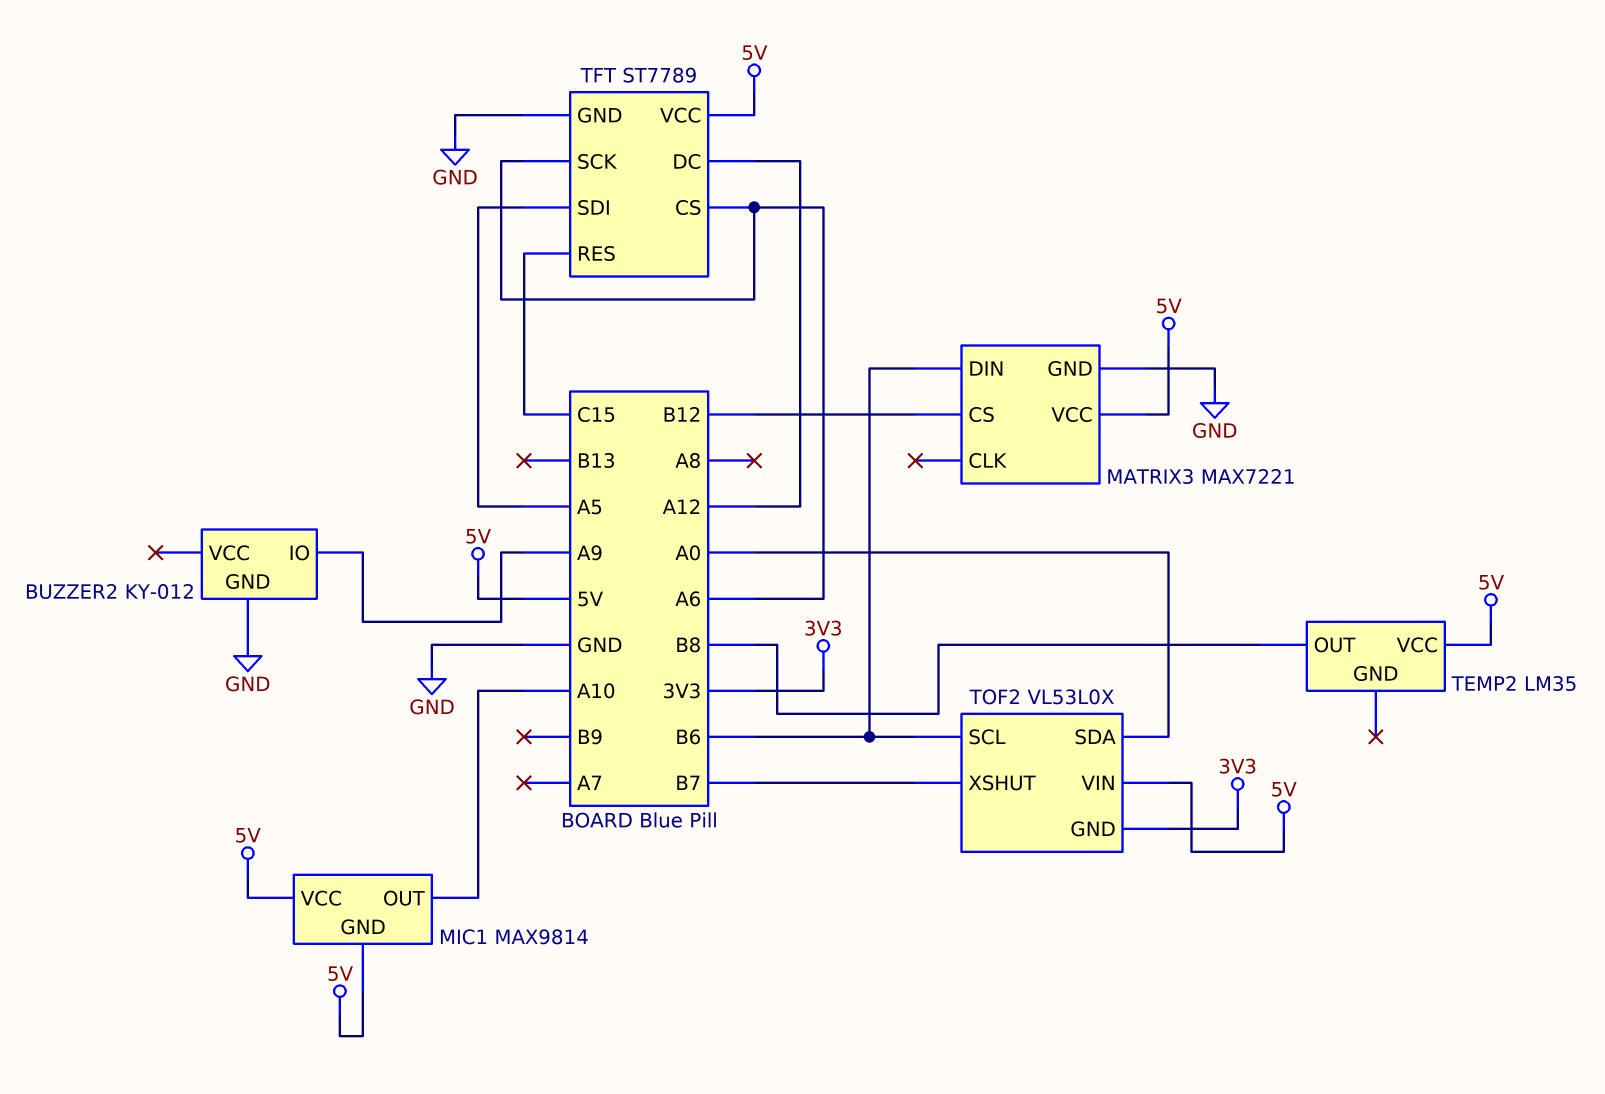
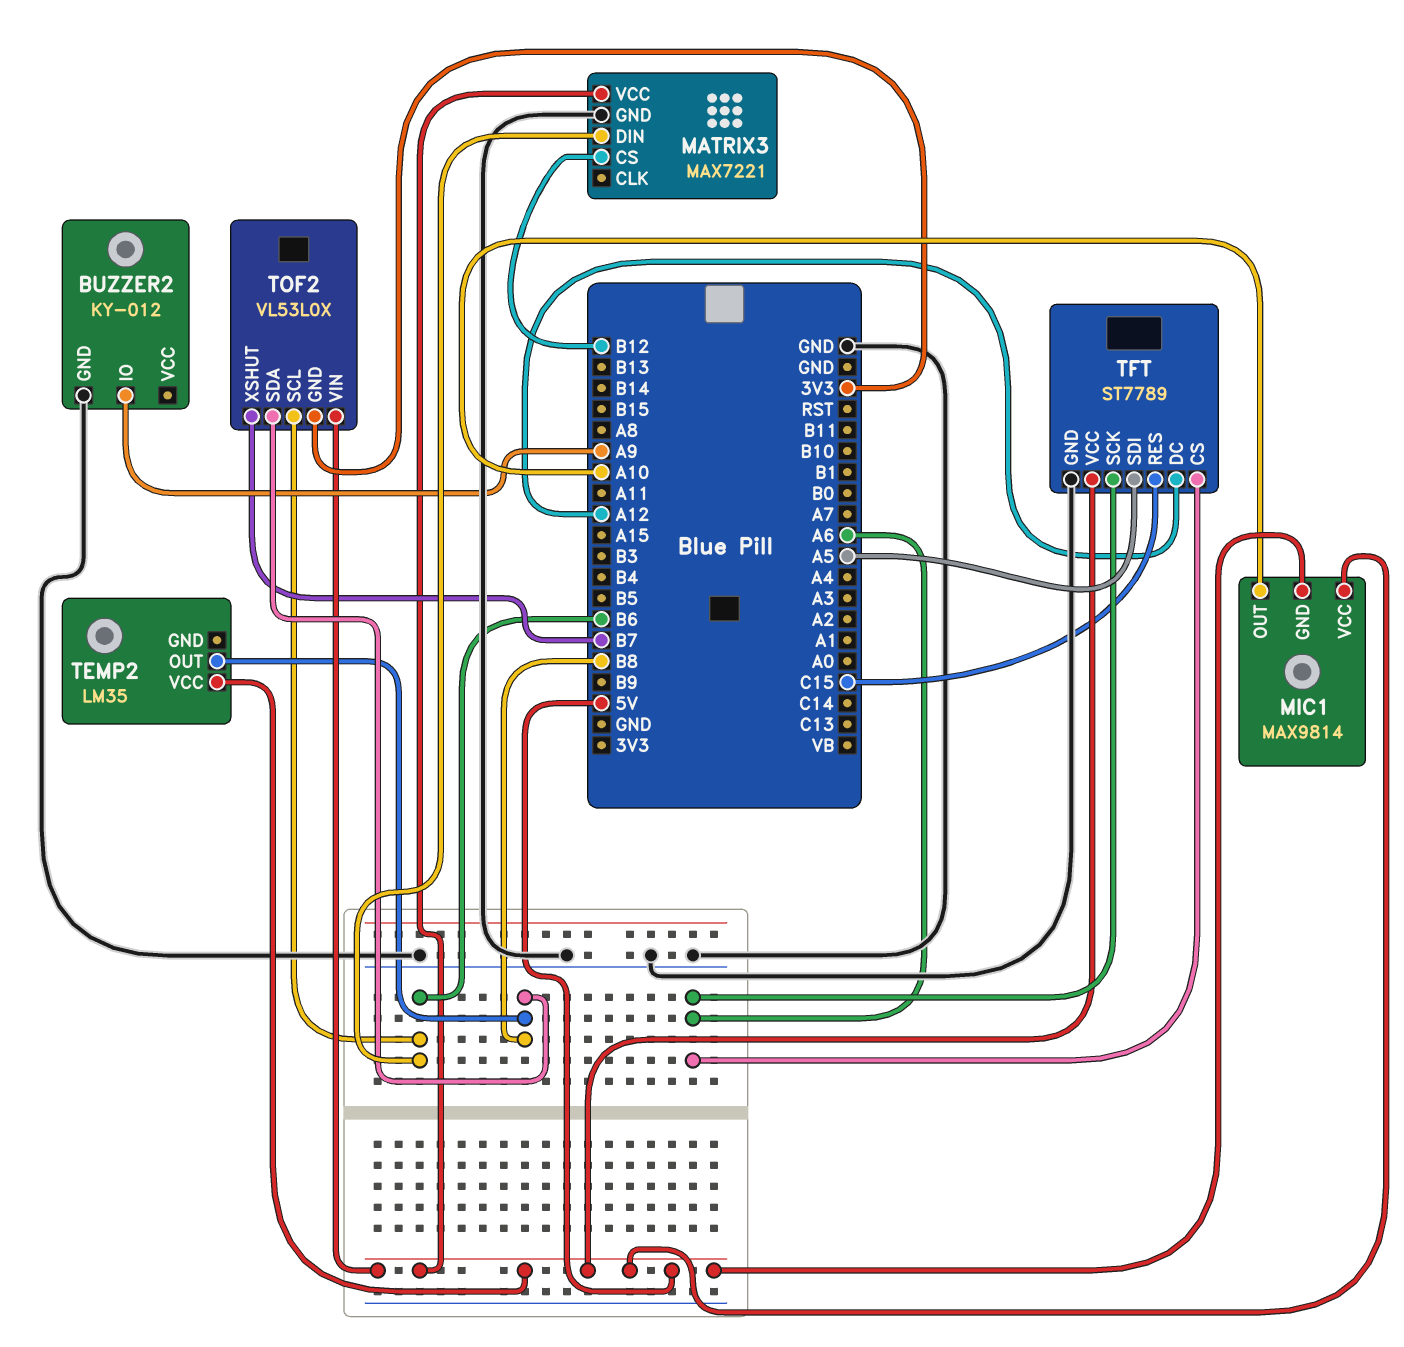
TOF2 pin SDA: A0 -> B8

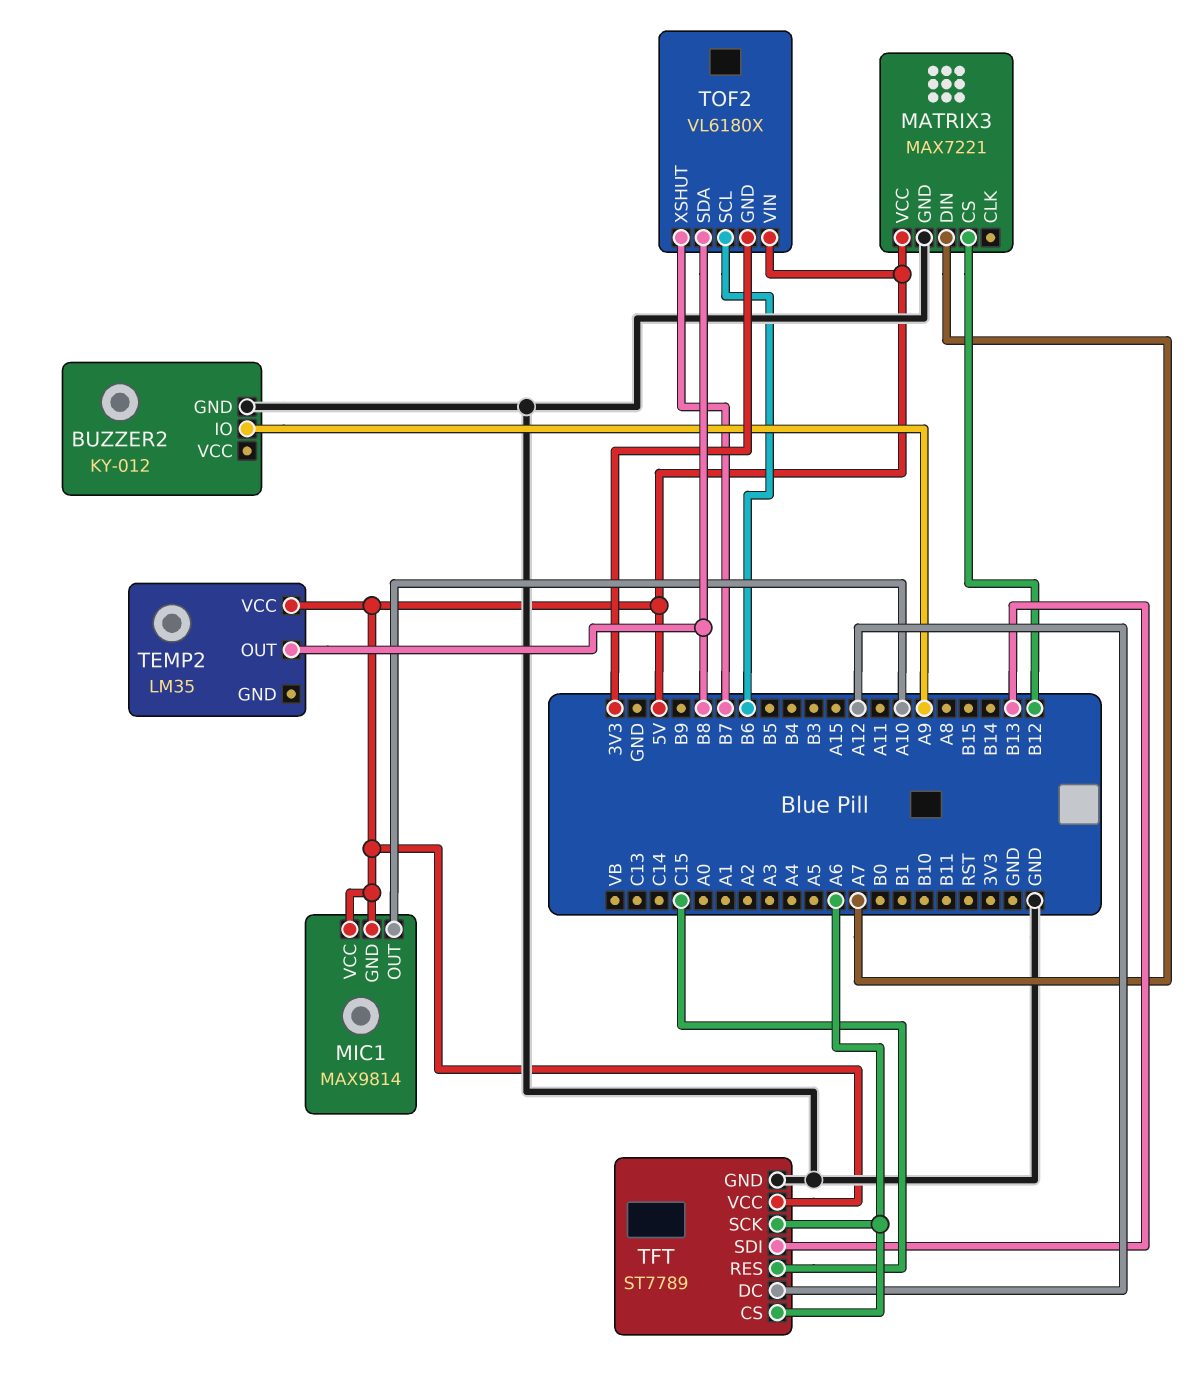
MATRIX3 pin DIN: B6 -> A7
TFT pin SDI: A5 -> B13
TOF2: VL53L0X -> VL6180X

